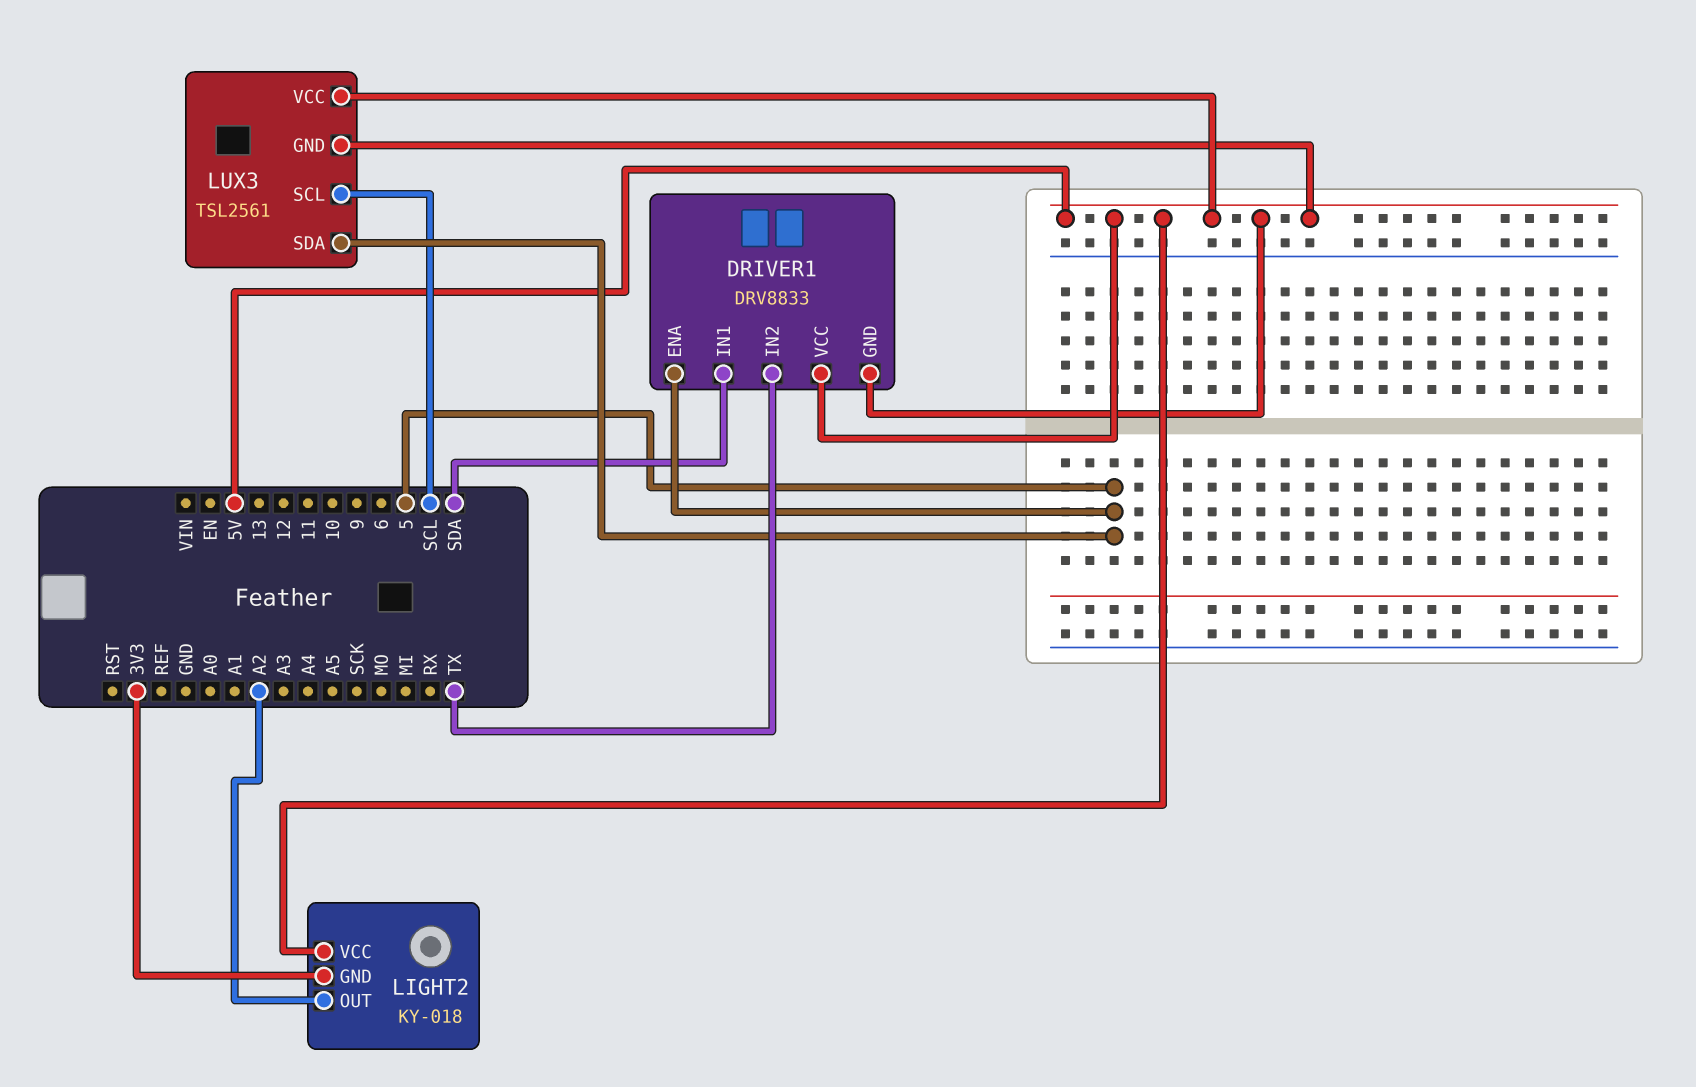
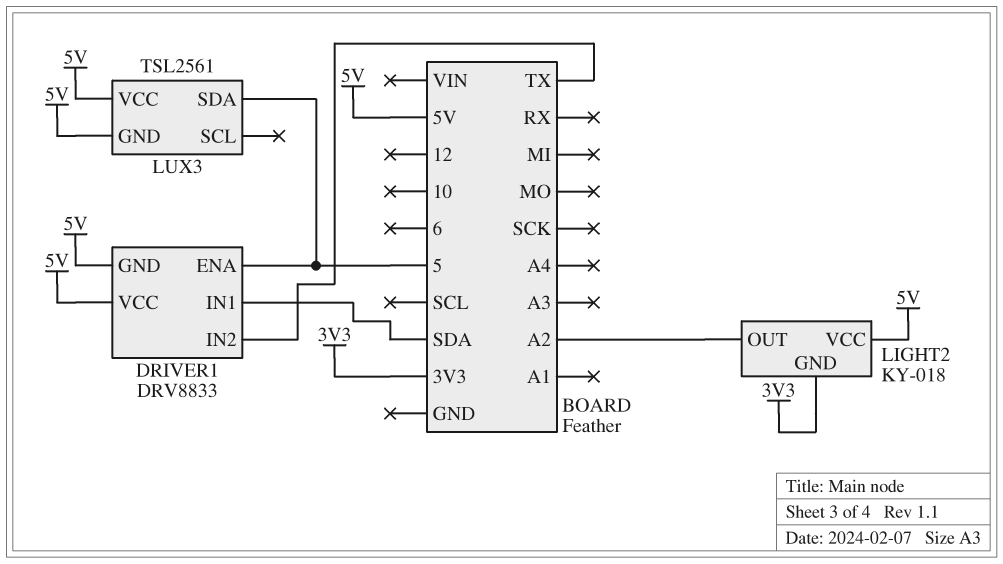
LUX3 pin SCL: SCL -> none

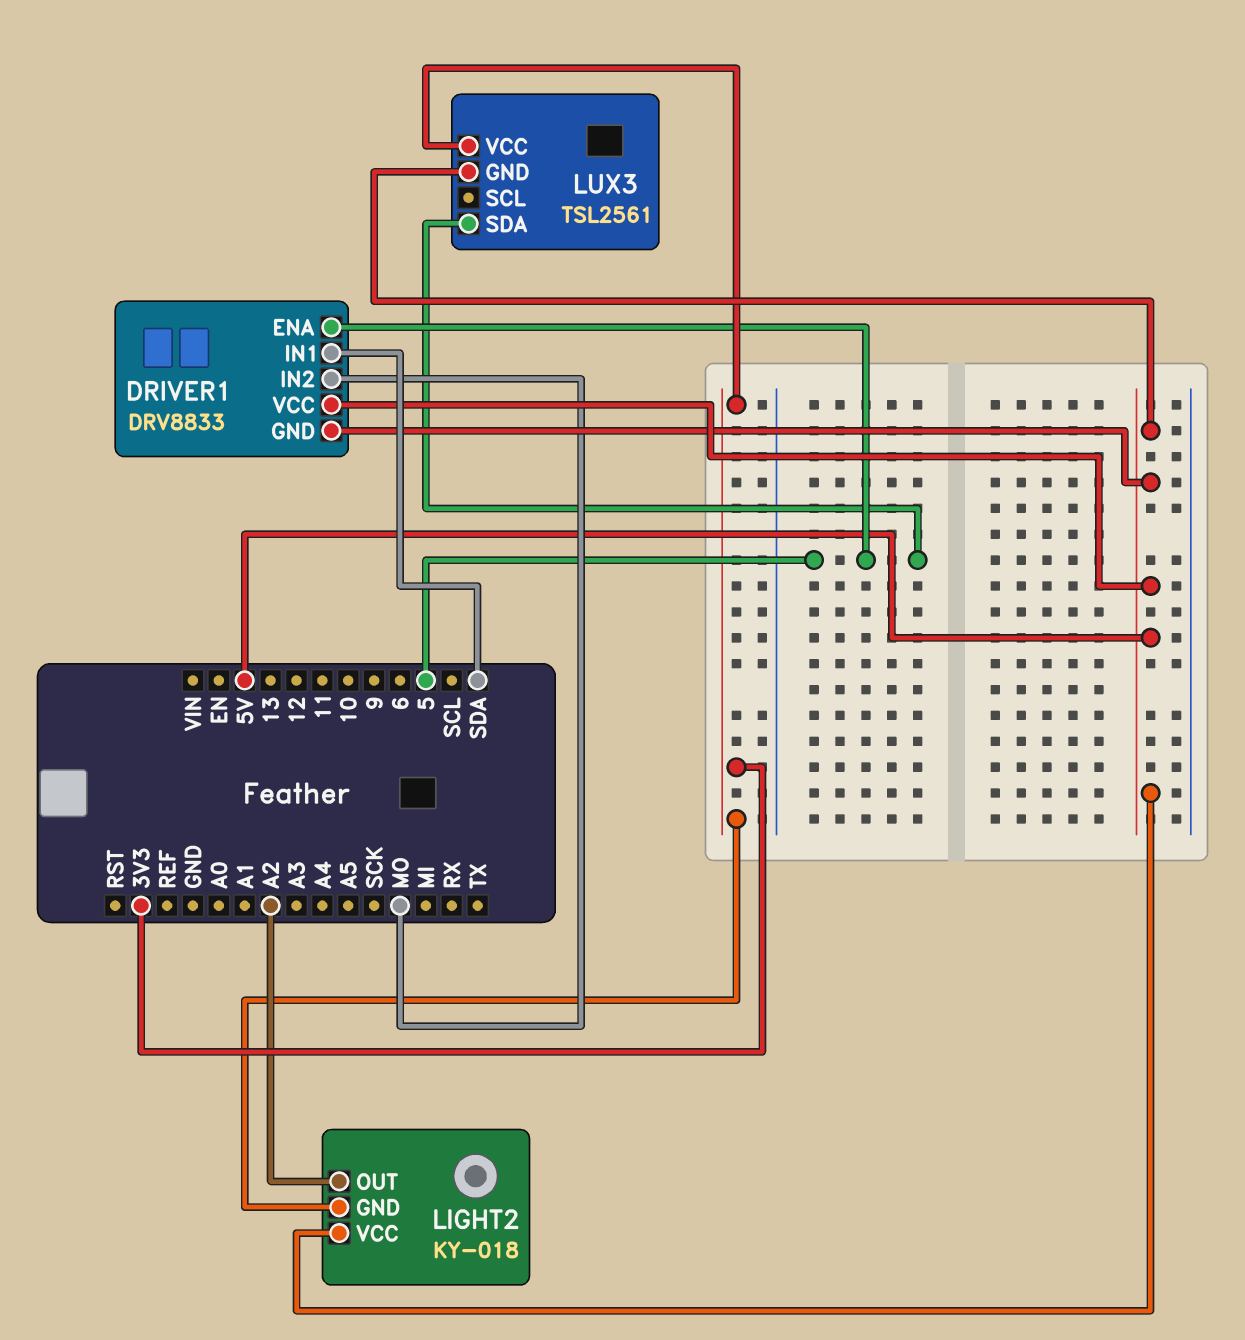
DRIVER1 pin IN2: TX -> MO
LUX3 pin VCC: 5V -> 3V3

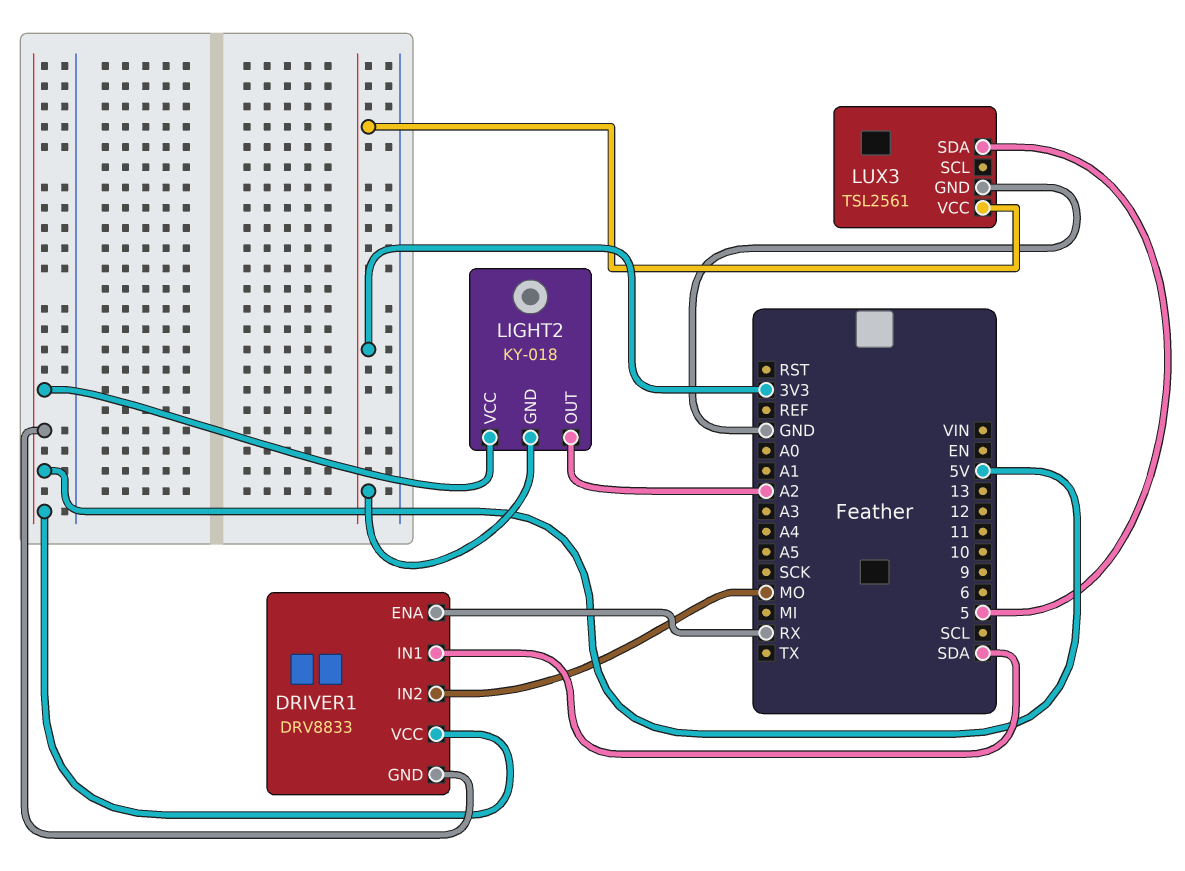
DRIVER1 pin ENA: 5 -> RX
LUX3 pin GND: 5V -> GND

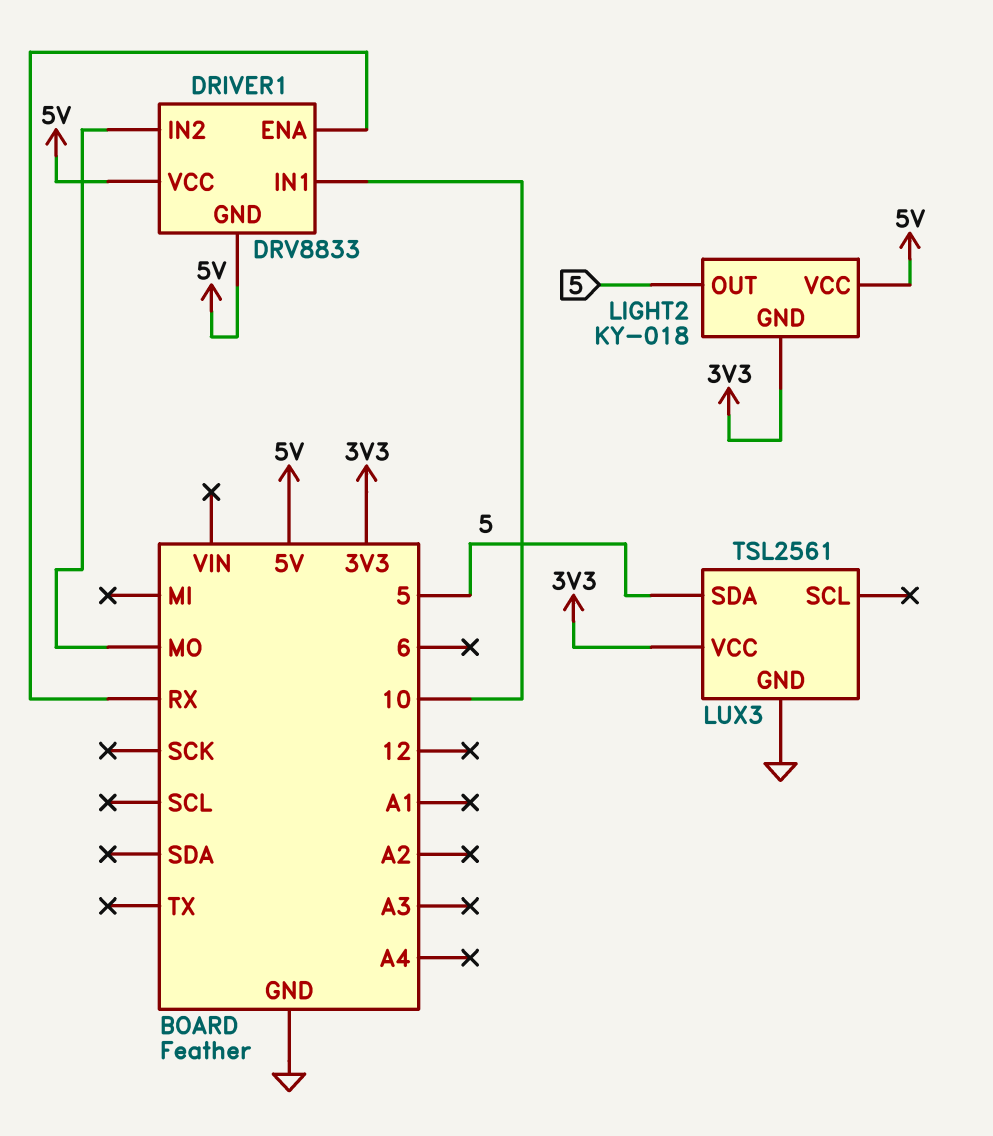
DRIVER1 pin IN1: SDA -> 10
LIGHT2 pin OUT: A2 -> 5

